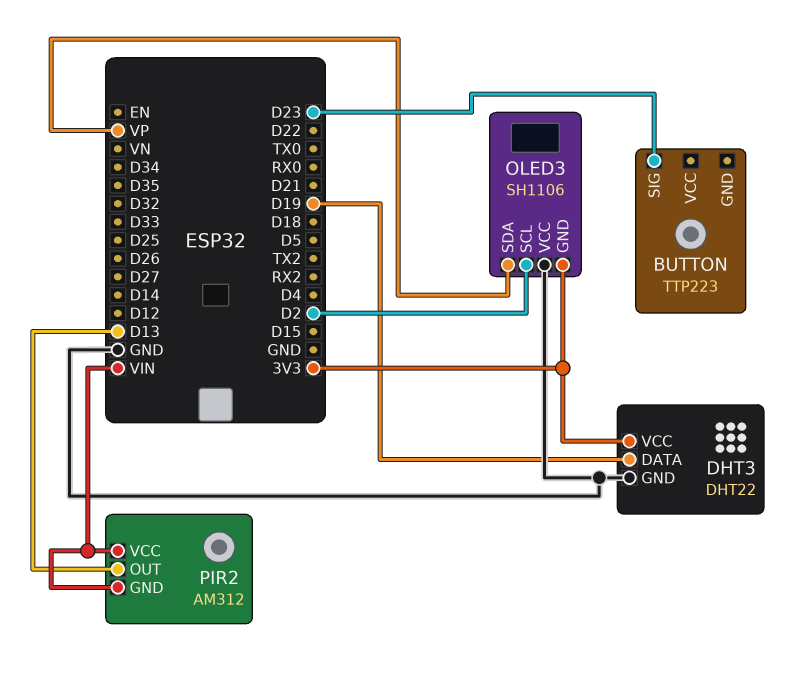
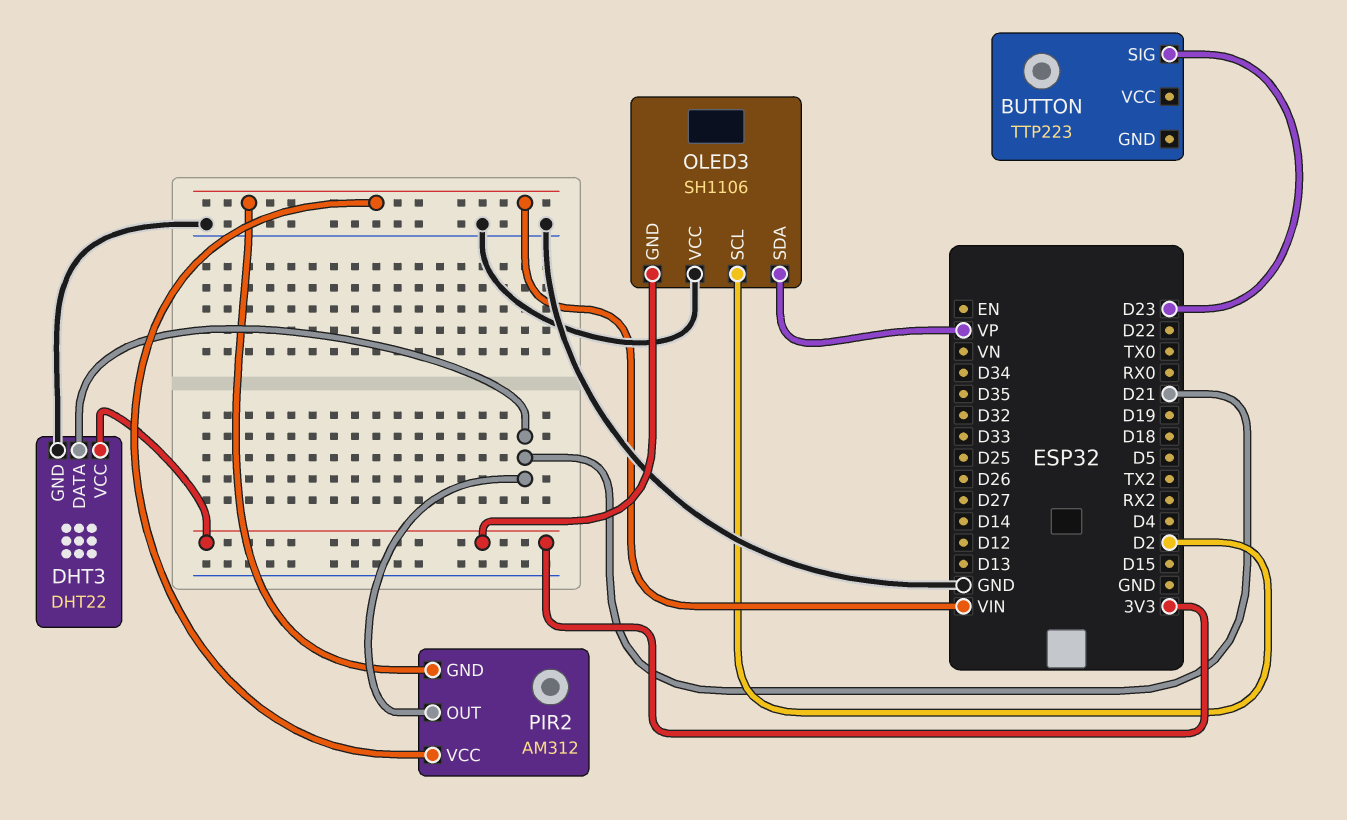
DHT3 pin DATA: D19 -> D21
PIR2 pin OUT: D13 -> D21

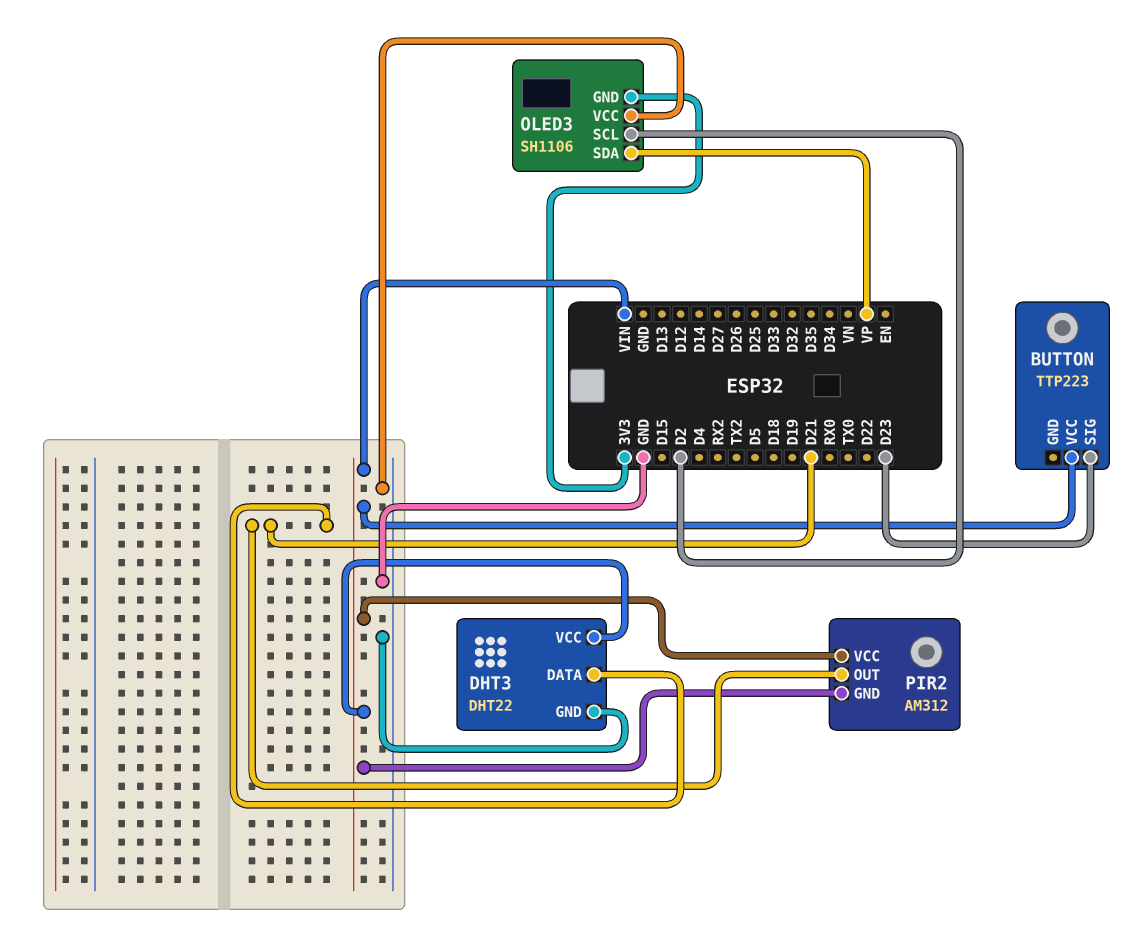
BUTTON pin VCC: none -> VIN
DHT3 pin VCC: 3V3 -> VIN

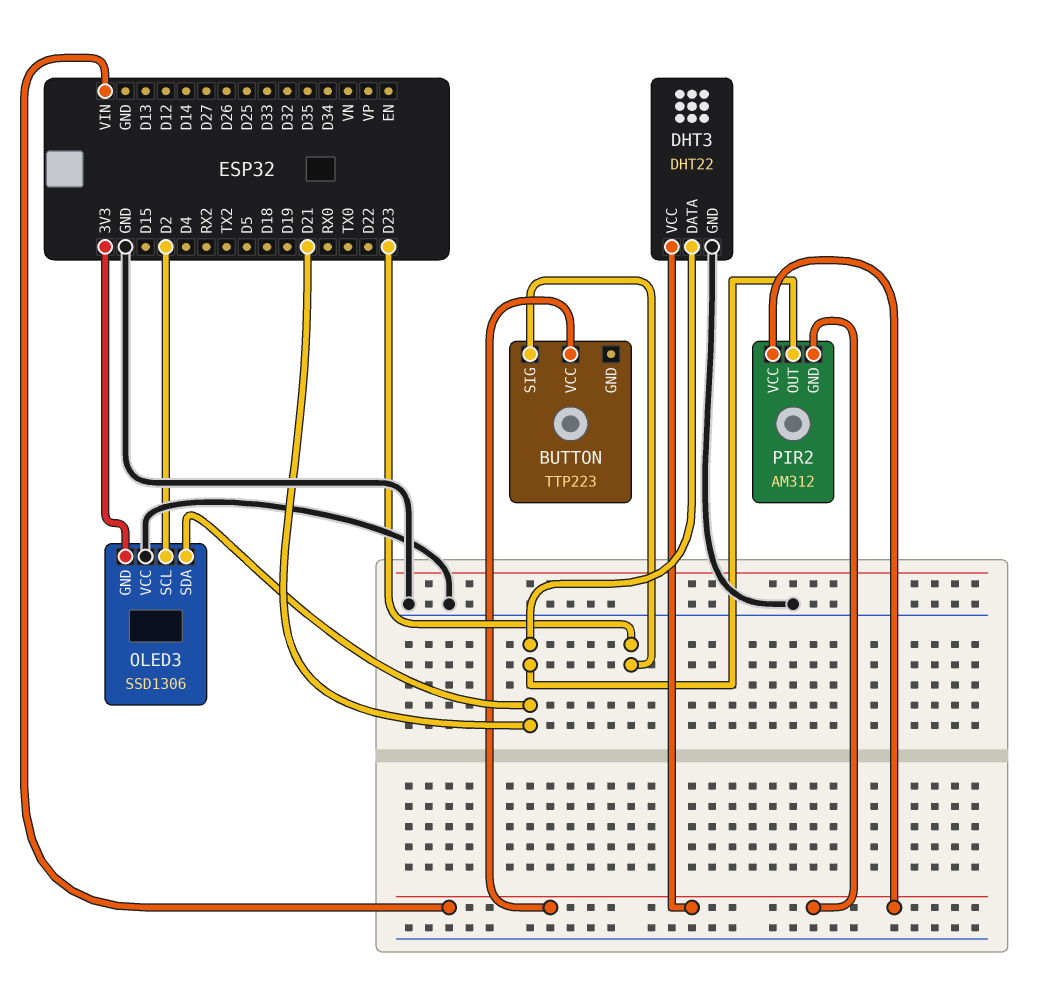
OLED3: SH1106 -> SSD1306
OLED3 pin SDA: VP -> D21

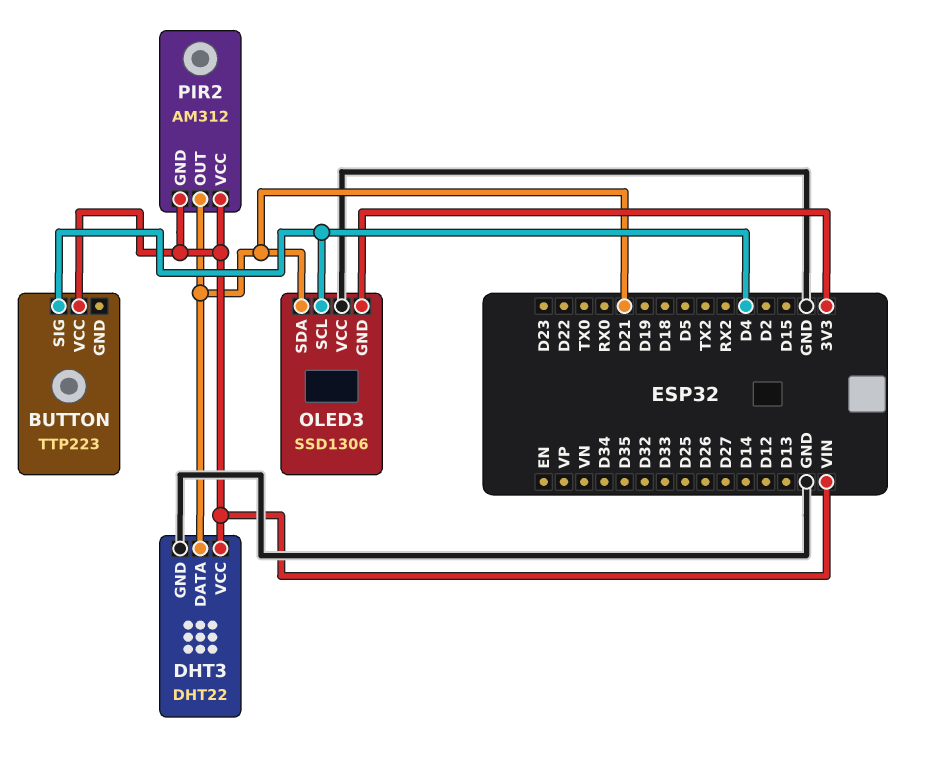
BUTTON pin SIG: D23 -> D4
OLED3 pin SCL: D2 -> D4

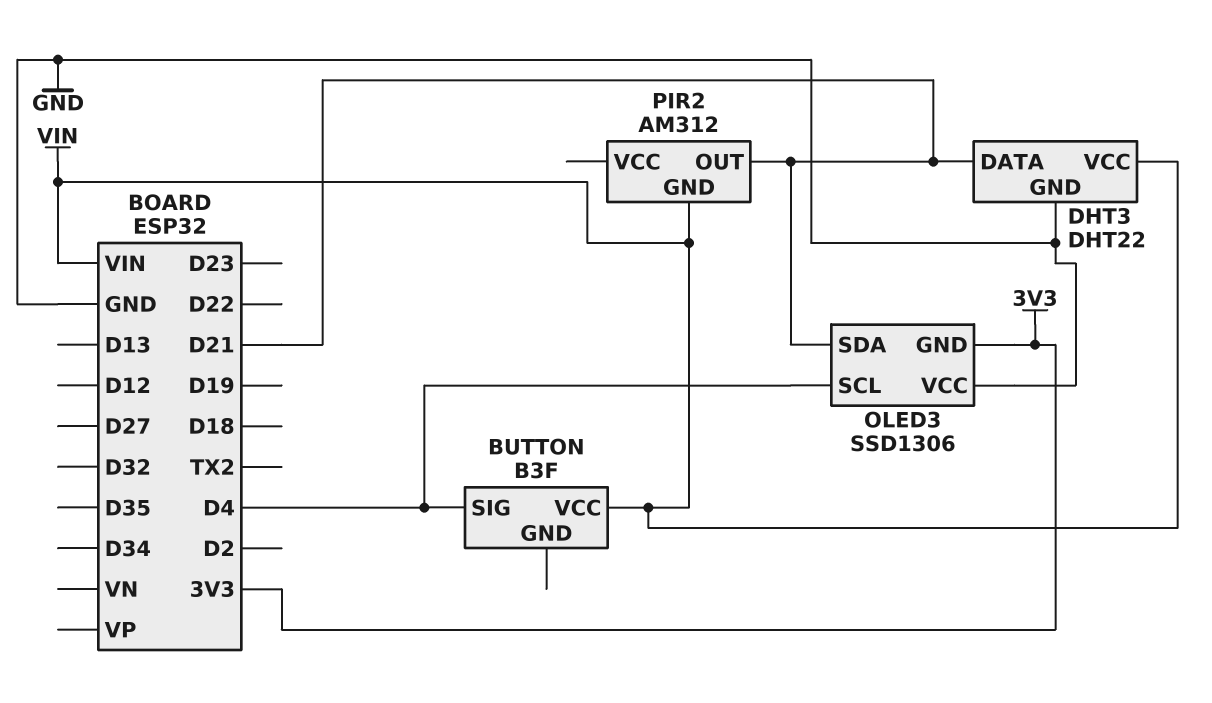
BUTTON: TTP223 -> B3F
PIR2 pin VCC: VIN -> none

